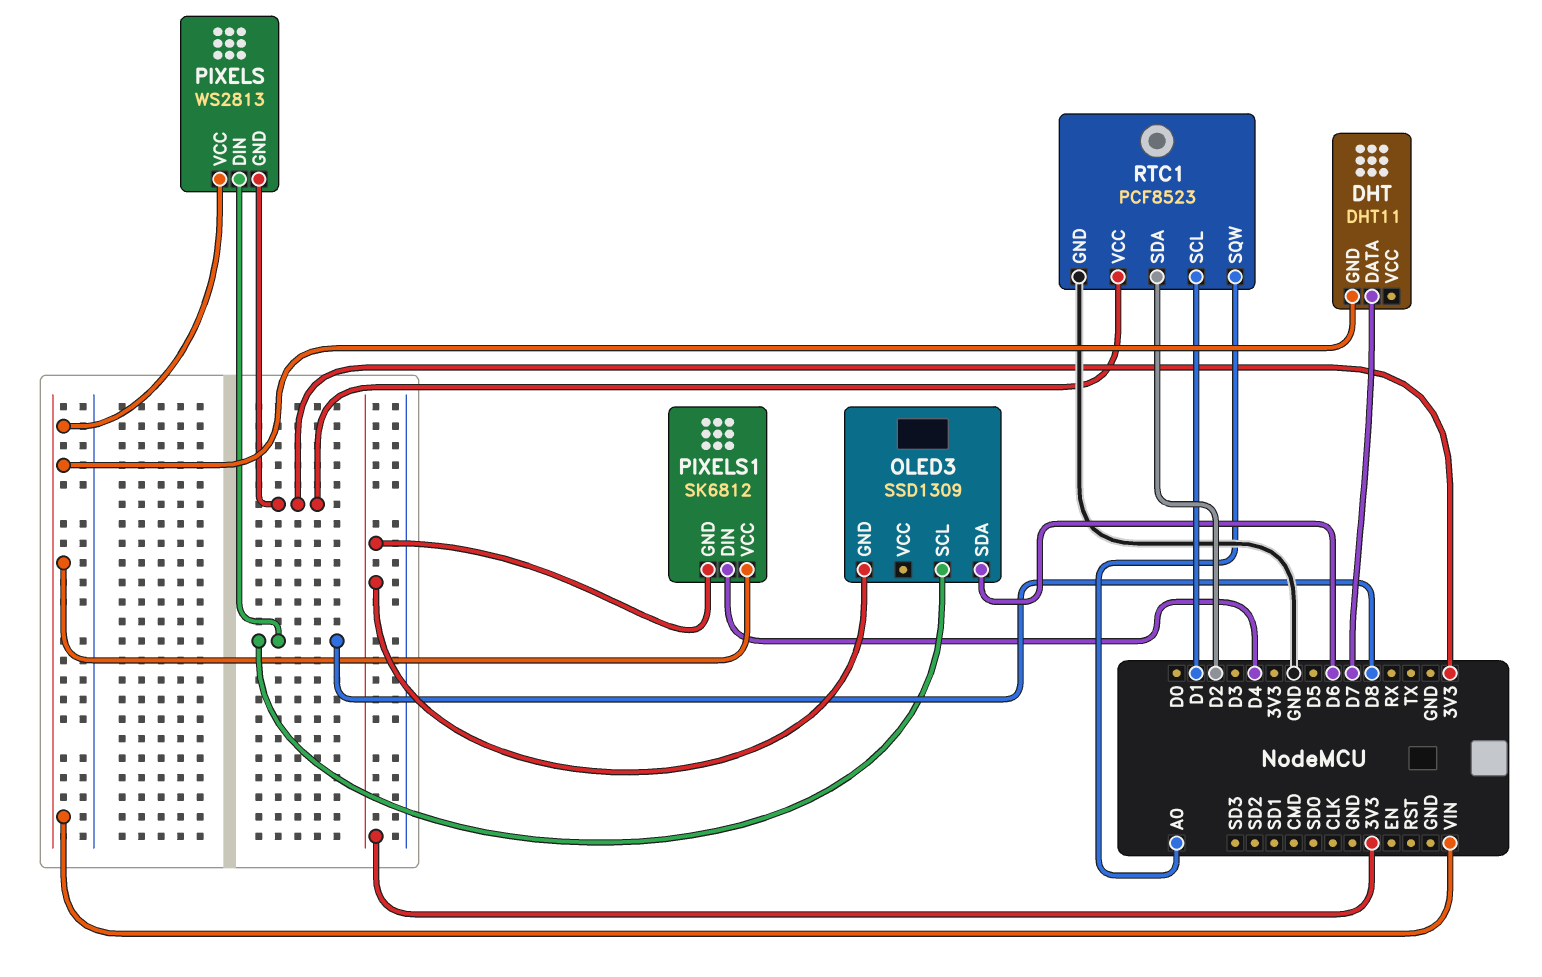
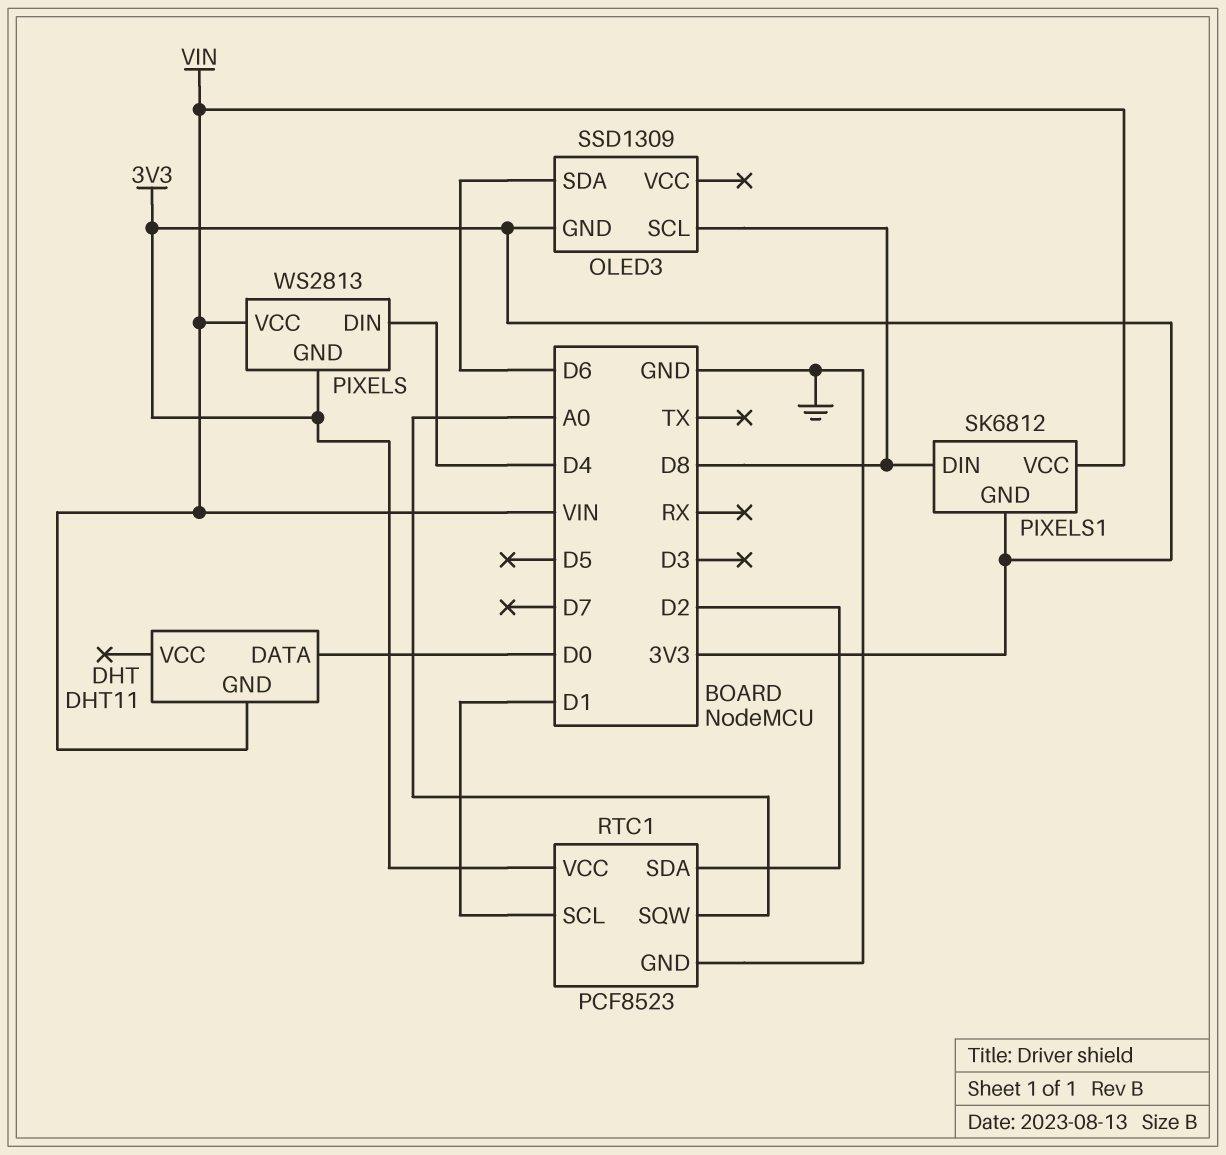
DHT pin DATA: D7 -> D0
PIXELS pin DIN: D8 -> D4
PIXELS1 pin DIN: D4 -> D8

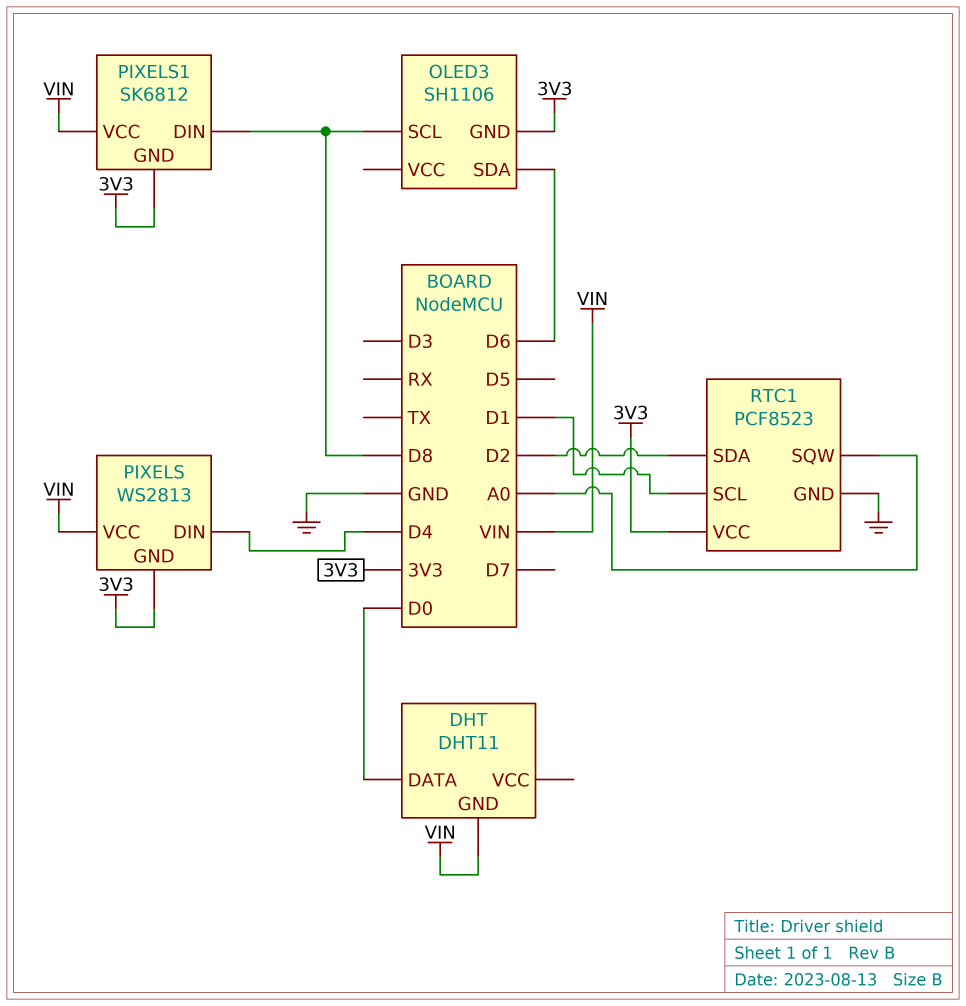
OLED3: SSD1309 -> SH1106

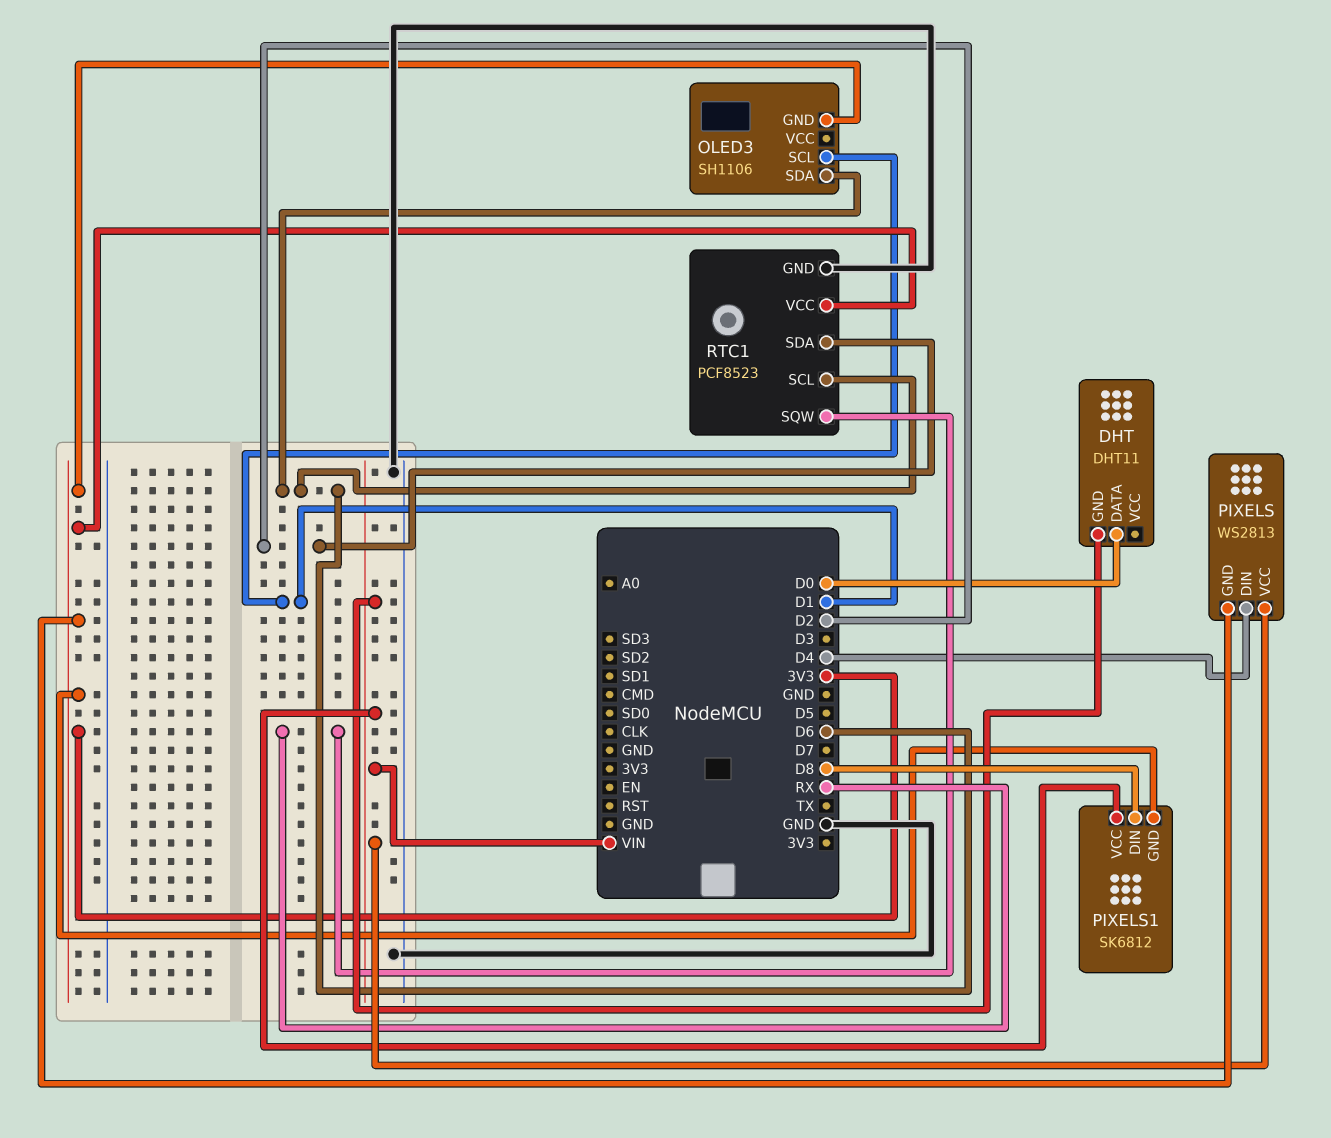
OLED3 pin SCL: D8 -> D1
RTC1 pin SCL: D1 -> D6
RTC1 pin SQW: A0 -> RX

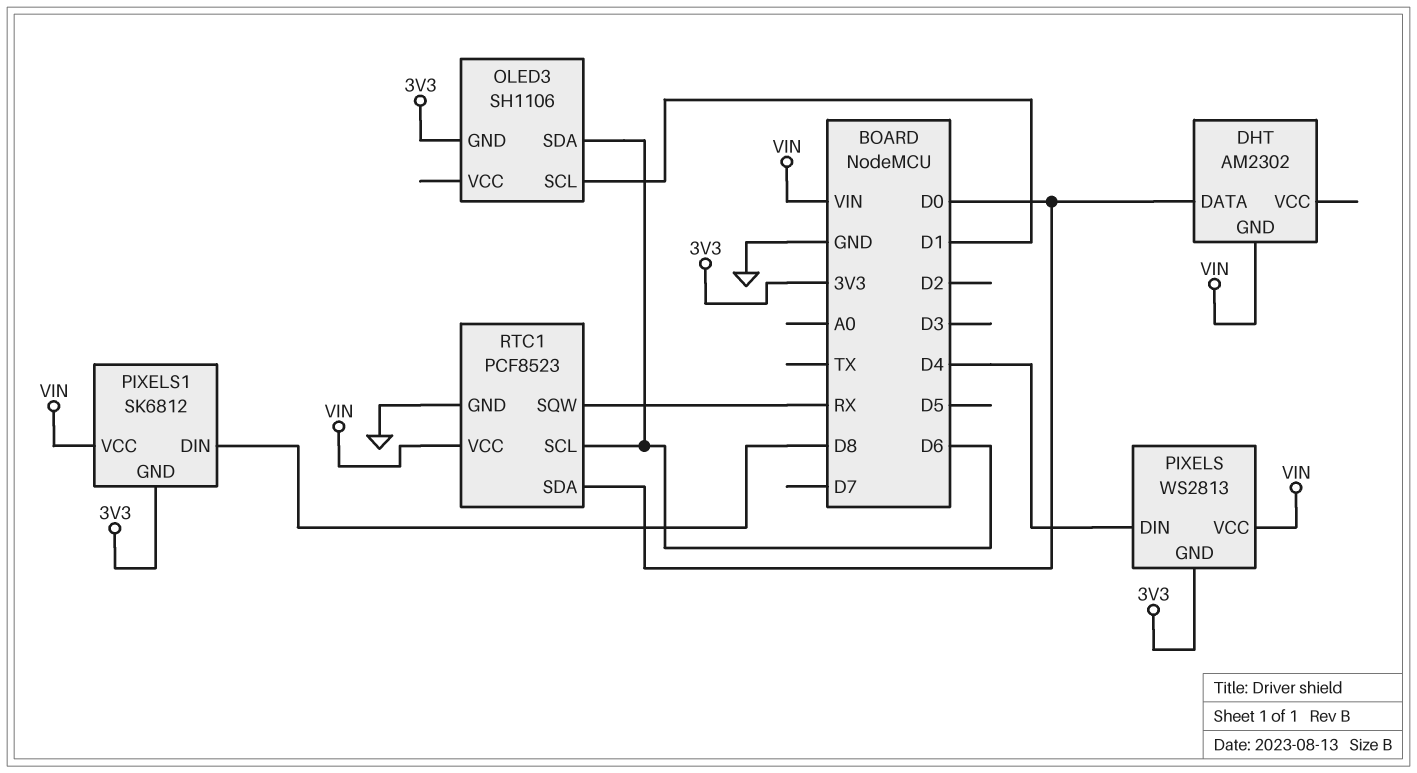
DHT: DHT11 -> AM2302
RTC1 pin SDA: D2 -> D0
RTC1 pin VCC: 3V3 -> VIN

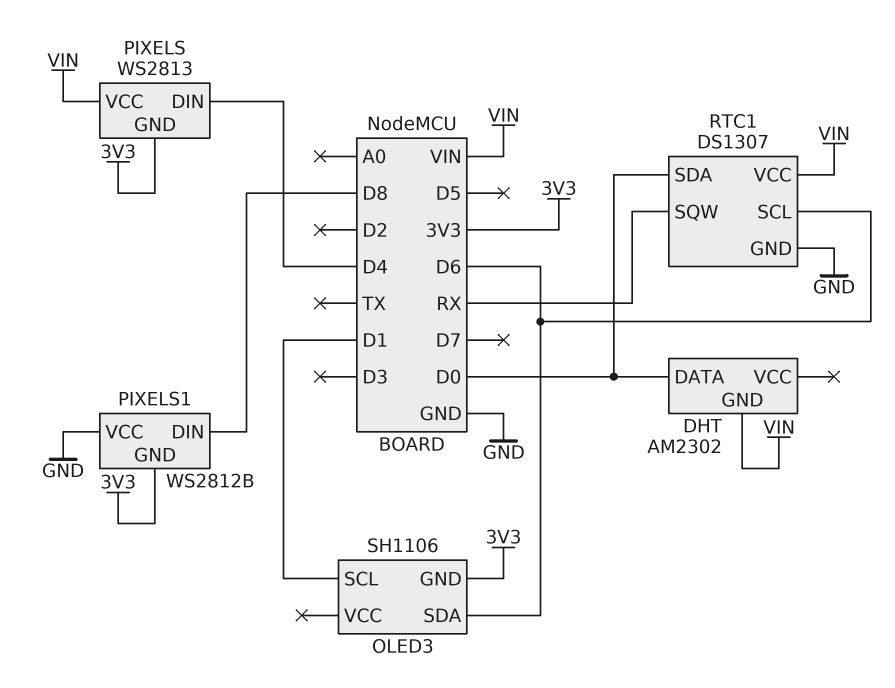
PIXELS1: SK6812 -> WS2812B
PIXELS1 pin VCC: VIN -> GND
RTC1: PCF8523 -> DS1307

